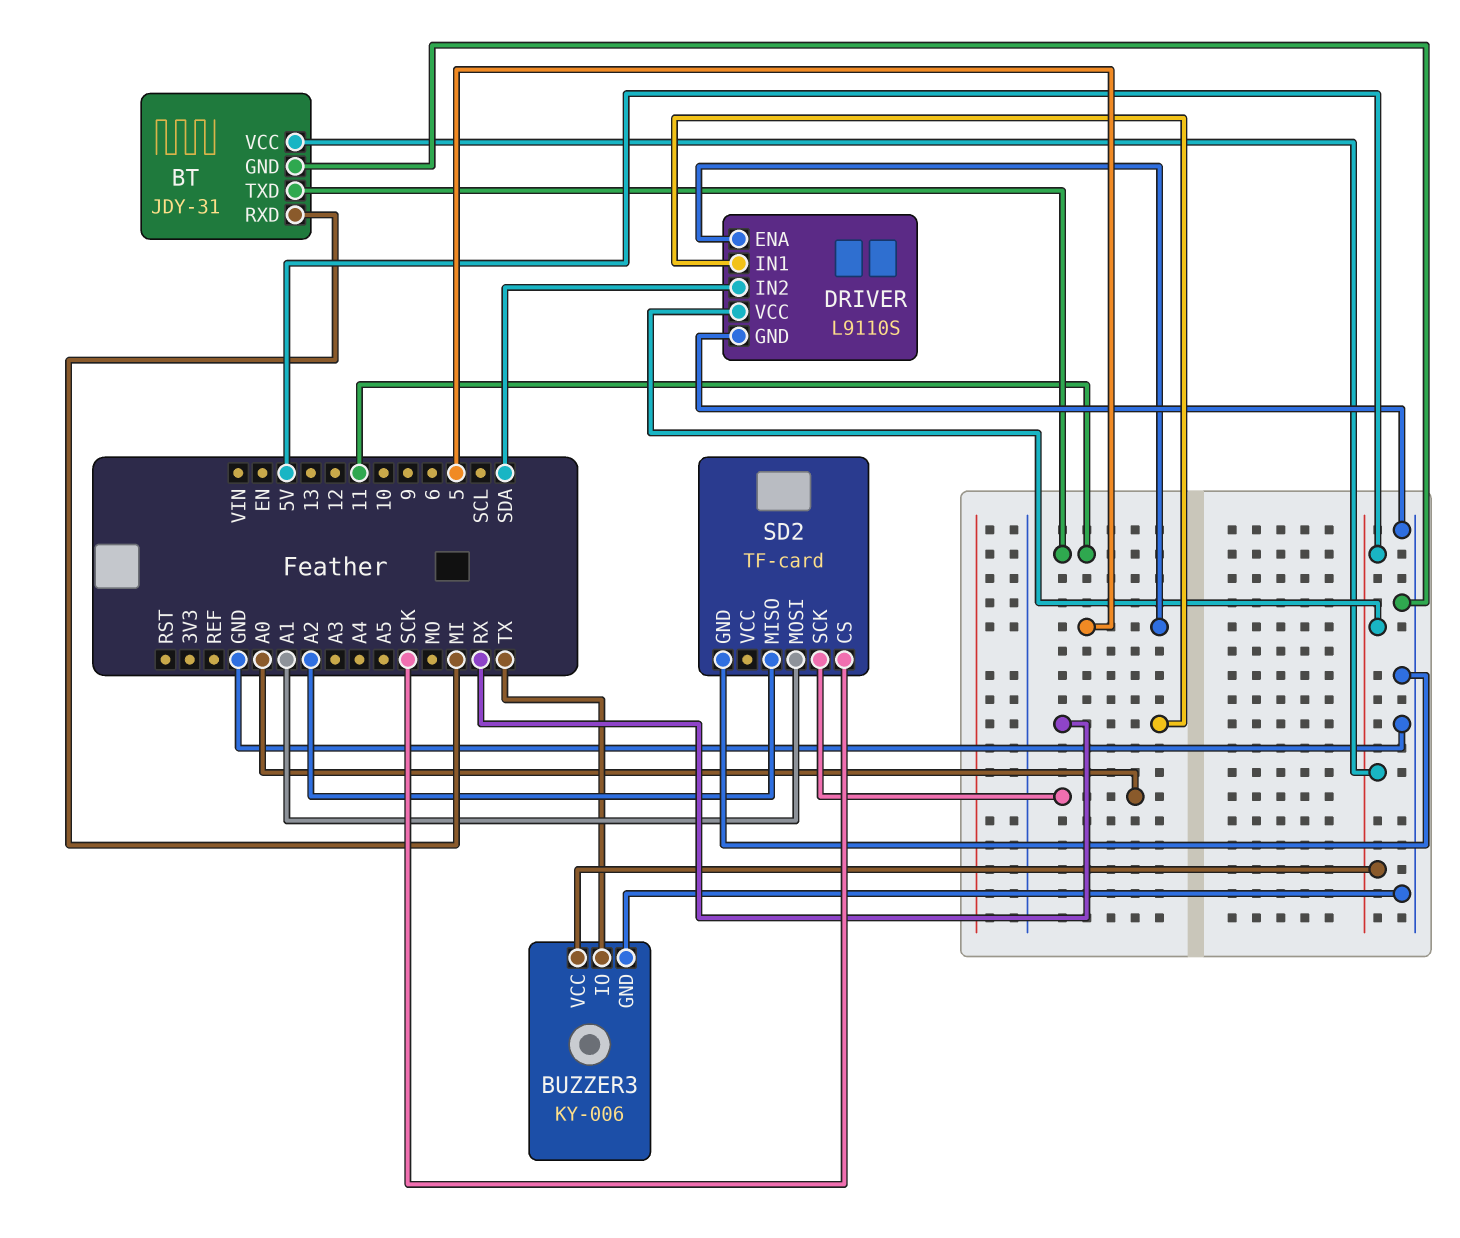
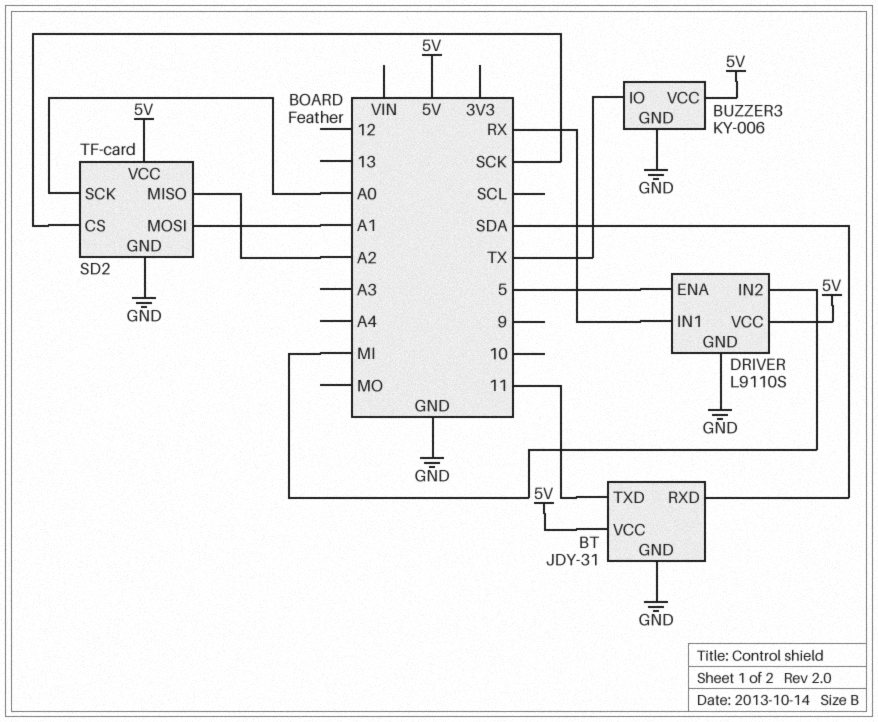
BT pin RXD: MI -> SDA
DRIVER pin IN2: SDA -> MI
SD2 pin VCC: none -> 5V

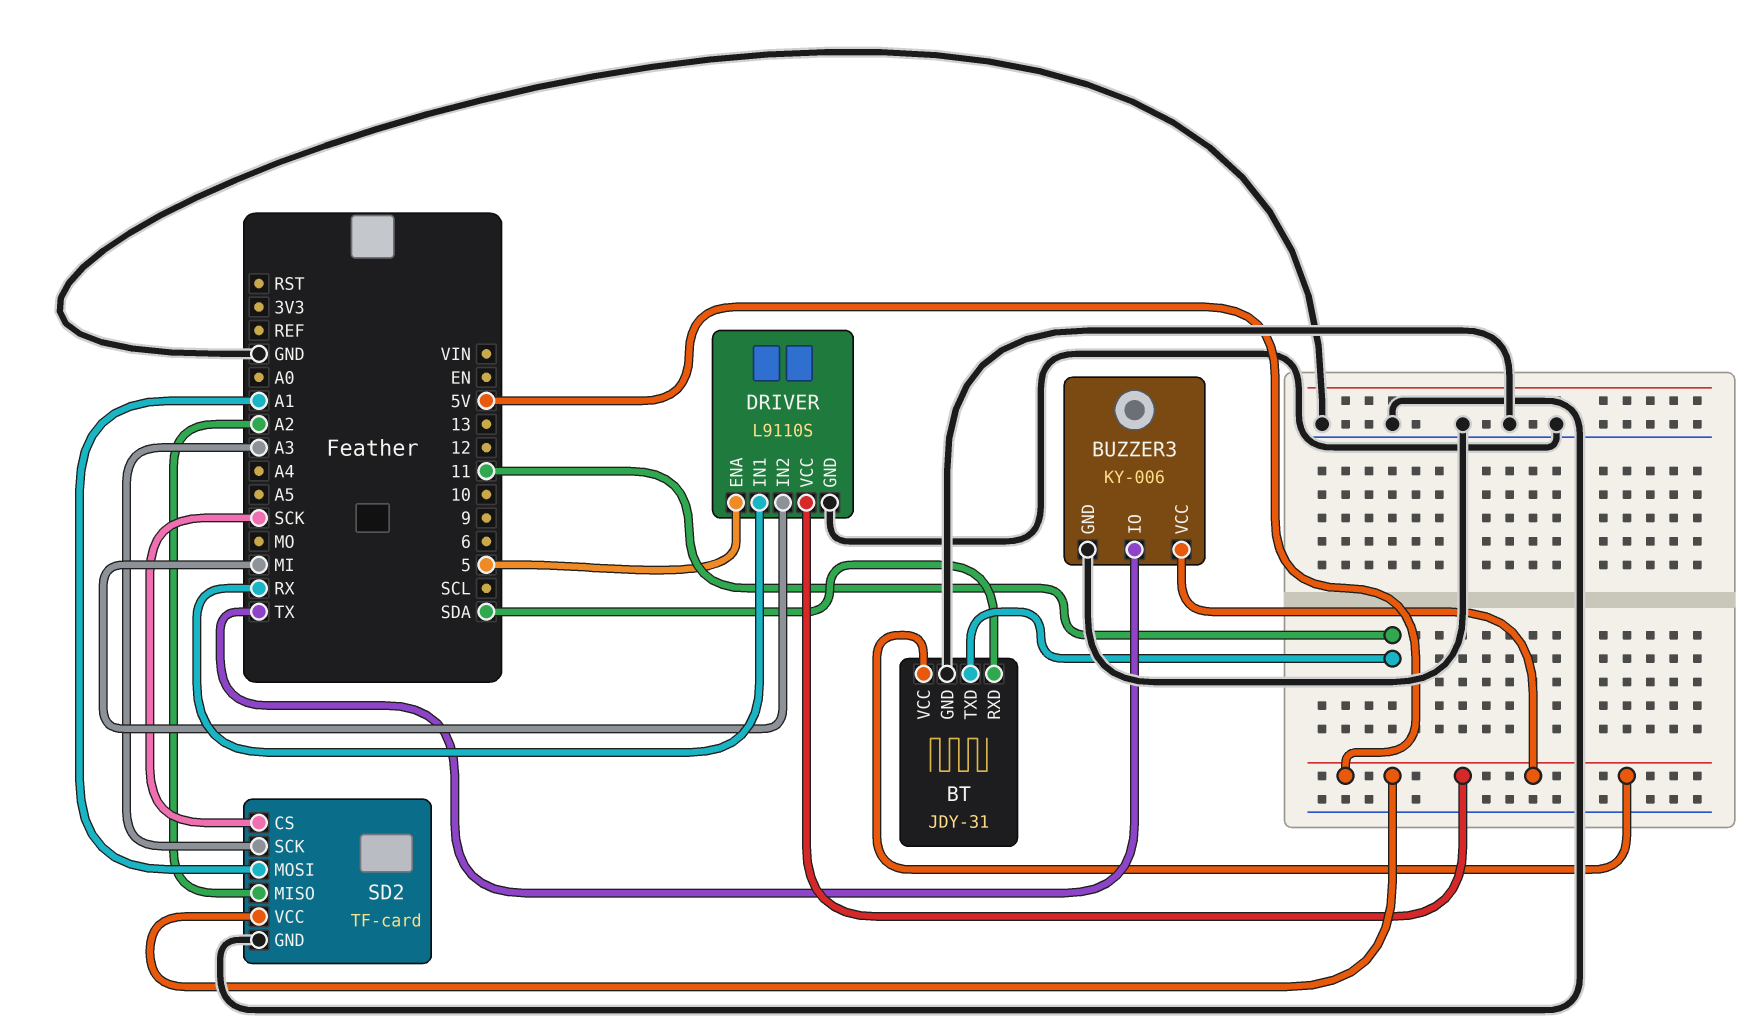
SD2 pin SCK: A0 -> A3

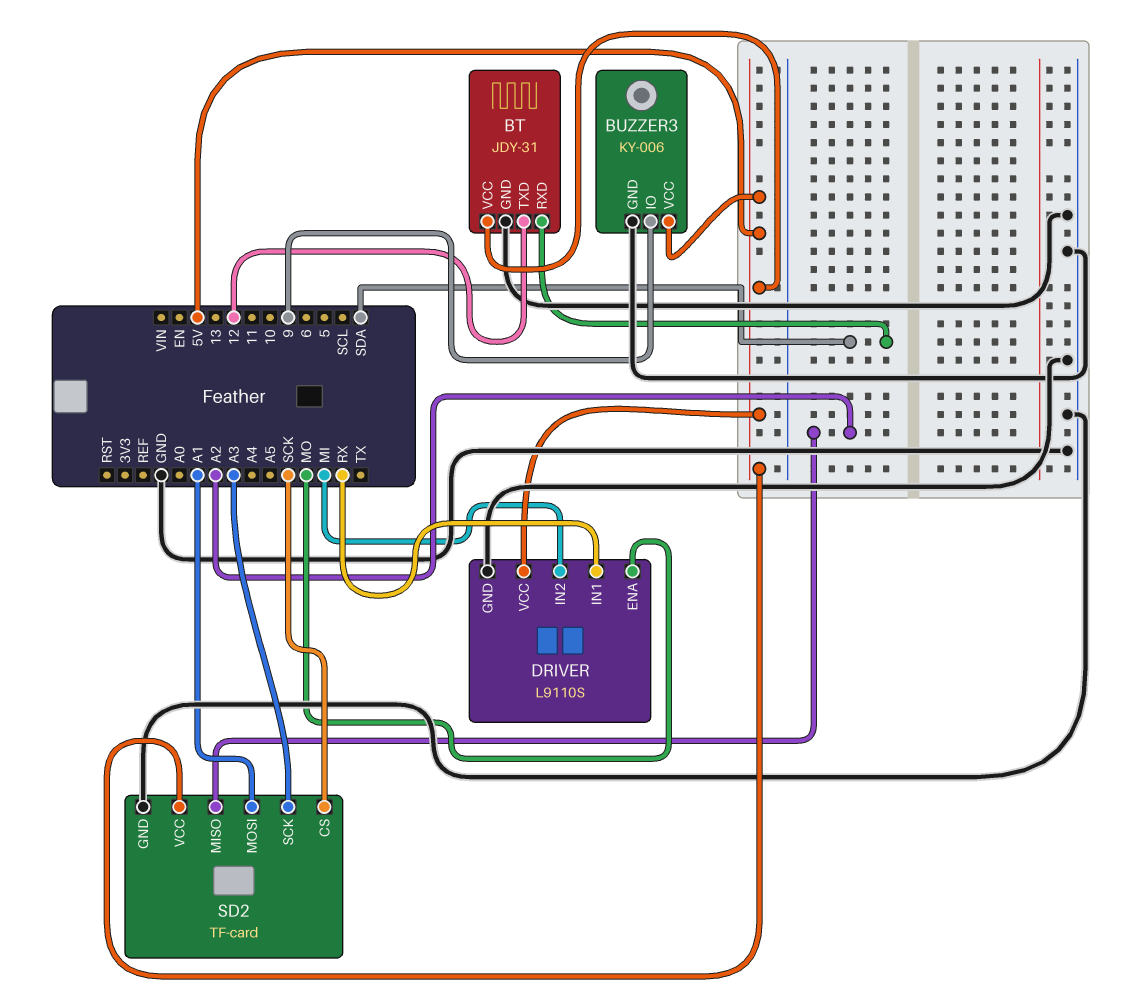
BT pin TXD: 11 -> 12
BUZZER3 pin IO: TX -> 9
DRIVER pin ENA: 5 -> MO

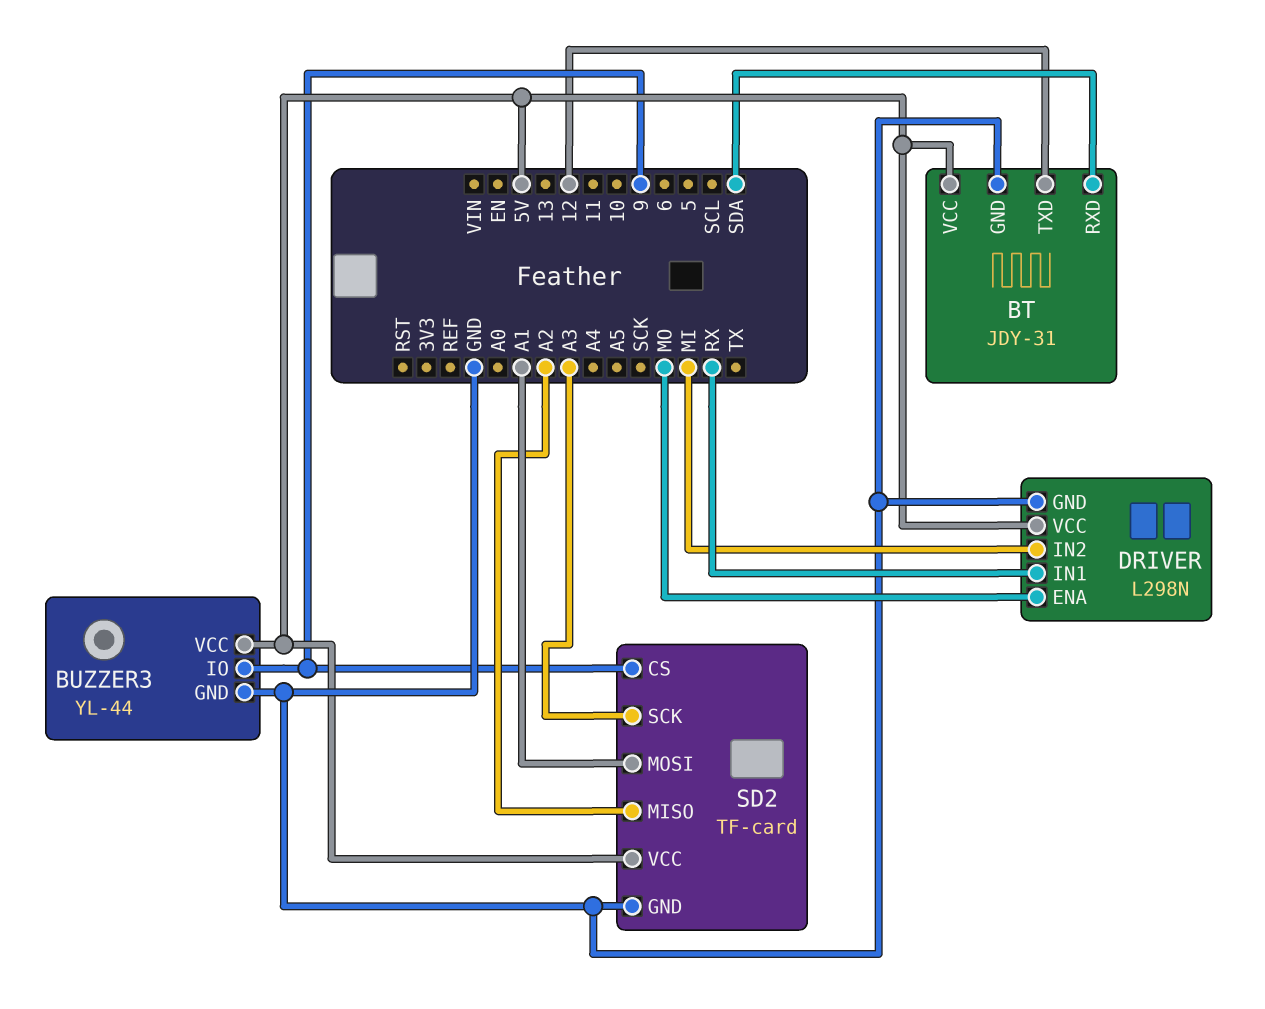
BUZZER3: KY-006 -> YL-44
DRIVER: L9110S -> L298N
SD2 pin CS: SCK -> 9

